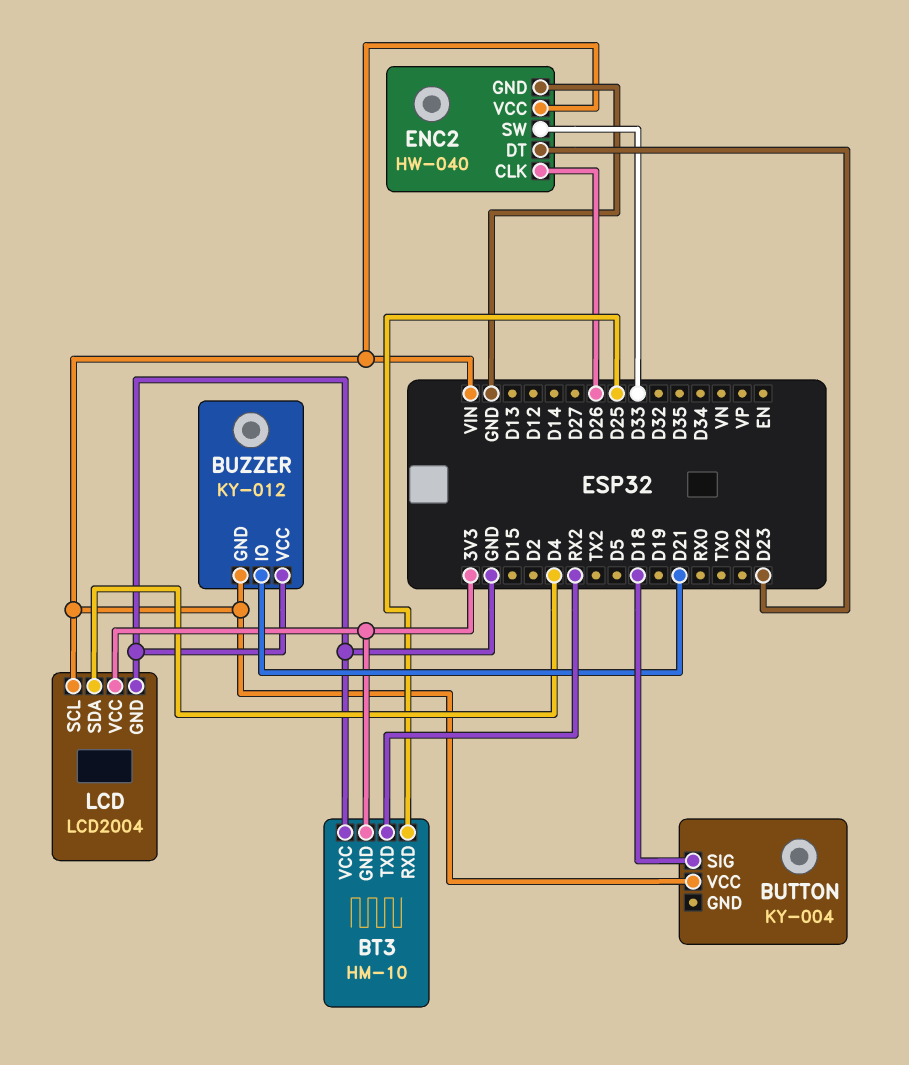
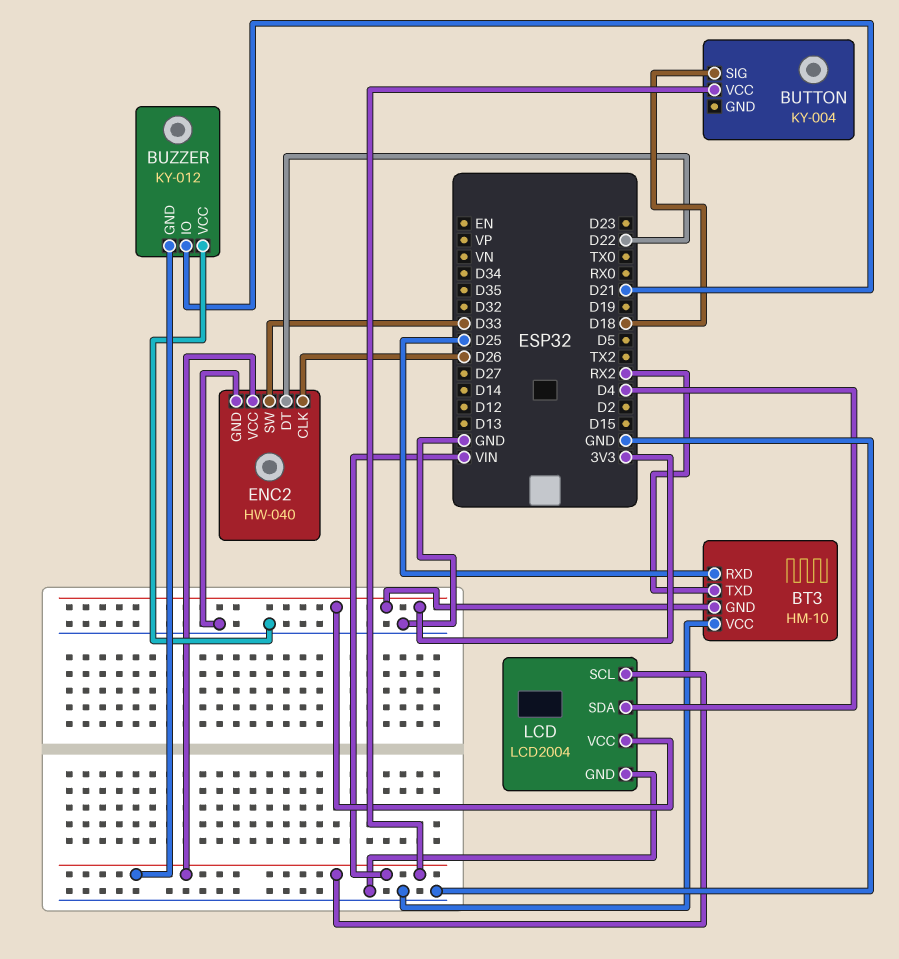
ENC2 pin DT: D23 -> D22

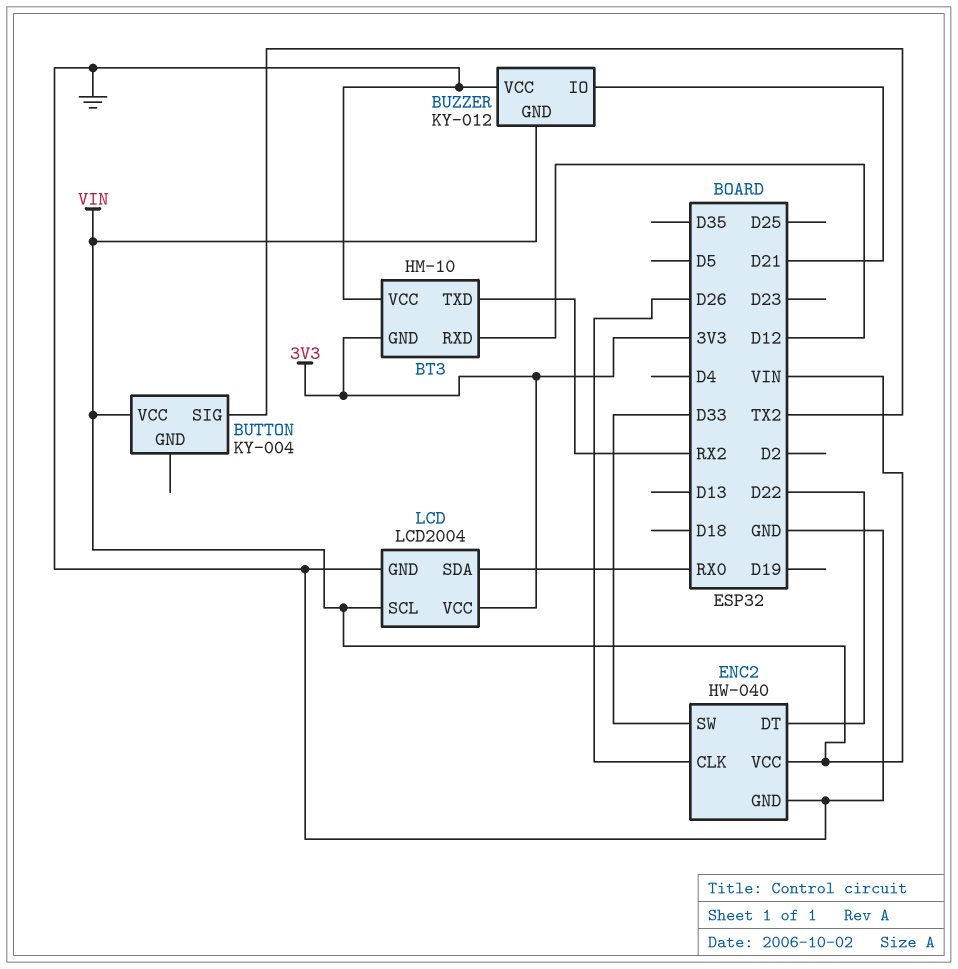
BT3 pin RXD: D25 -> D12
BUTTON pin SIG: D18 -> TX2
LCD pin SDA: D4 -> RX0

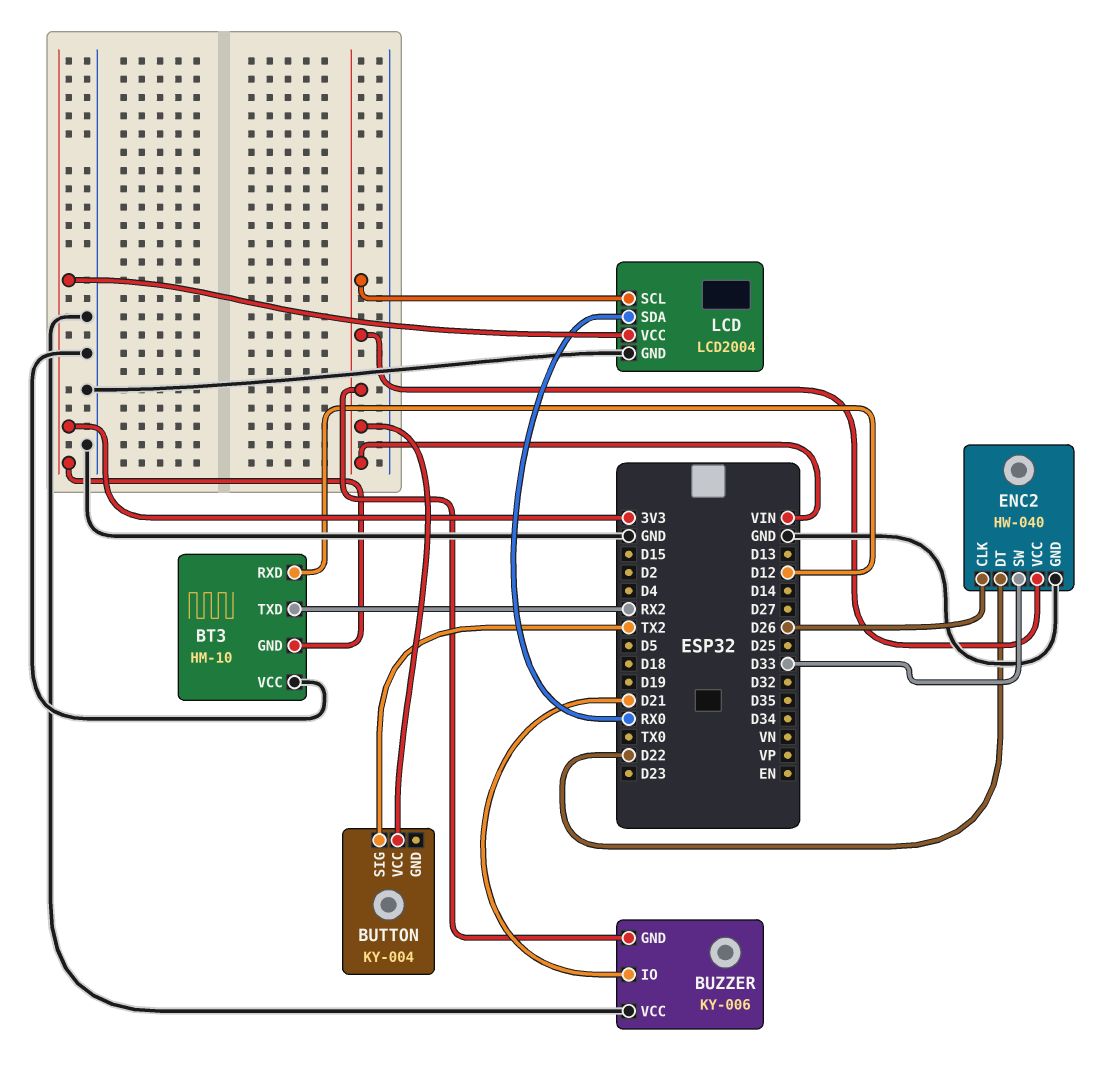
BUZZER: KY-012 -> KY-006

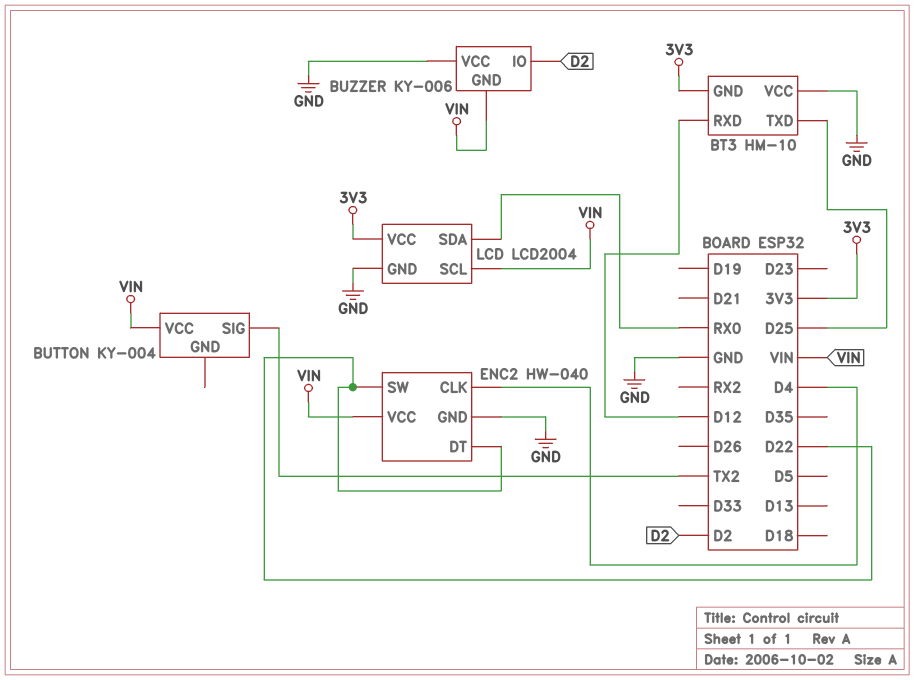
BT3 pin TXD: RX2 -> D25
BUZZER pin IO: D21 -> D2
ENC2 pin CLK: D26 -> D4
ENC2 pin SW: D33 -> D22

